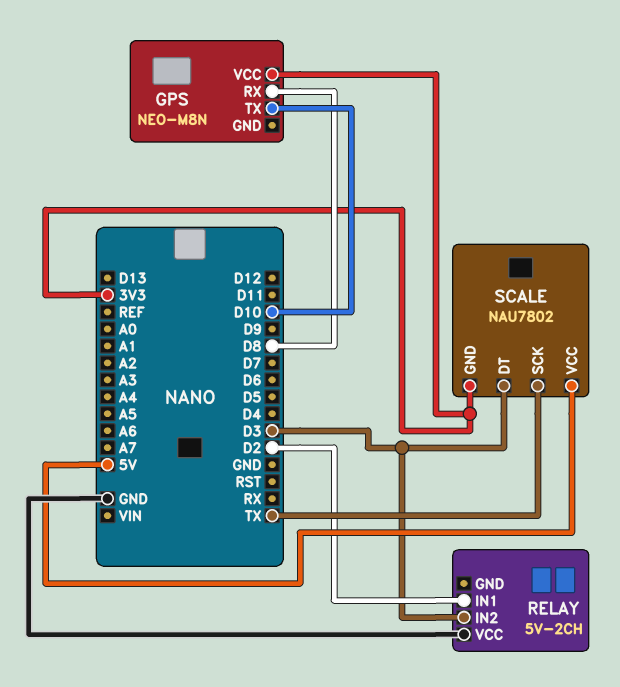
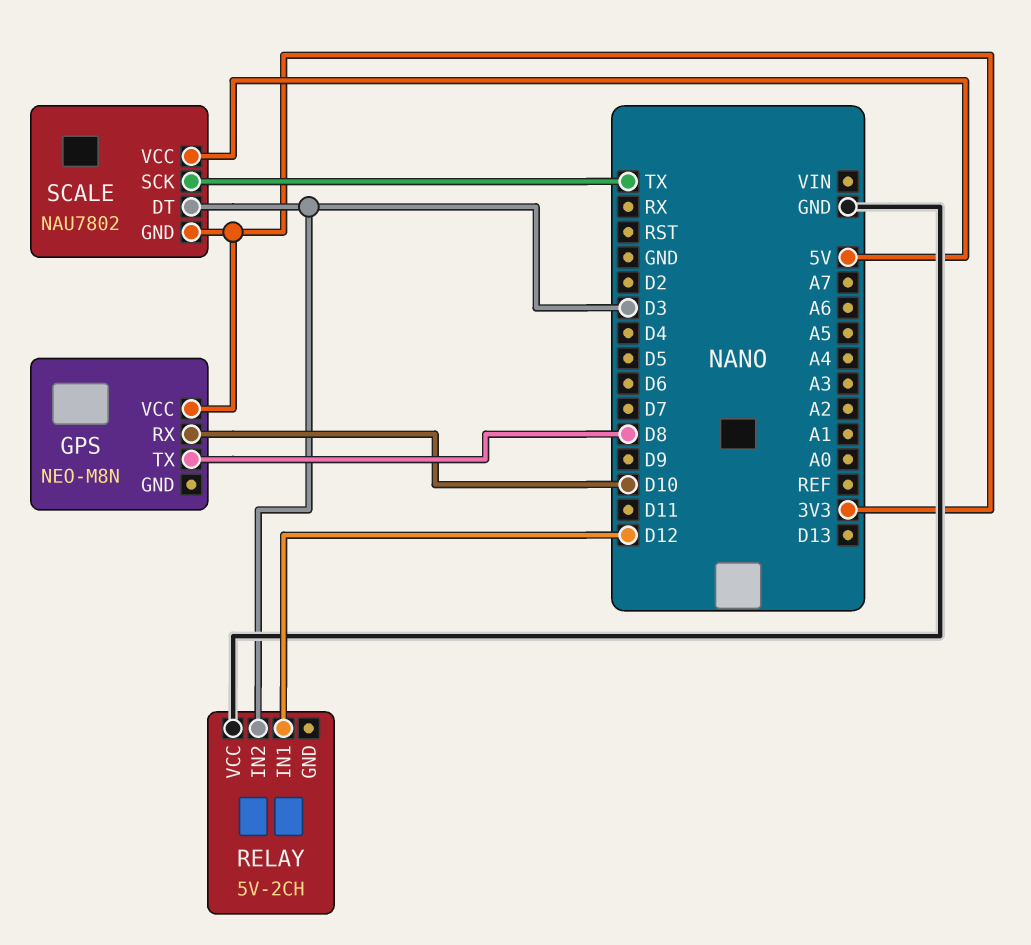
GPS pin RX: D8 -> D10
GPS pin TX: D10 -> D8
RELAY pin IN1: D2 -> D12

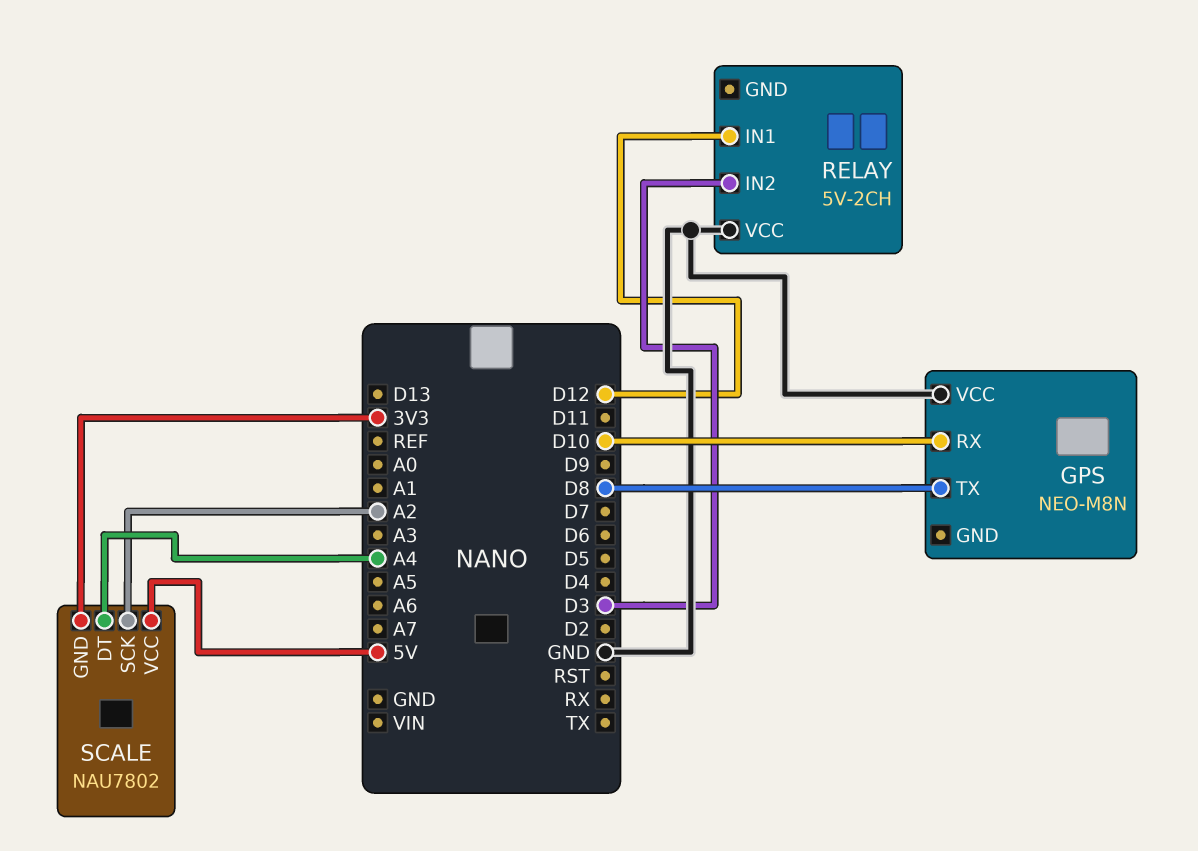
GPS pin VCC: 3V3 -> GND
SCALE pin DT: D3 -> A4
SCALE pin SCK: TX -> A2

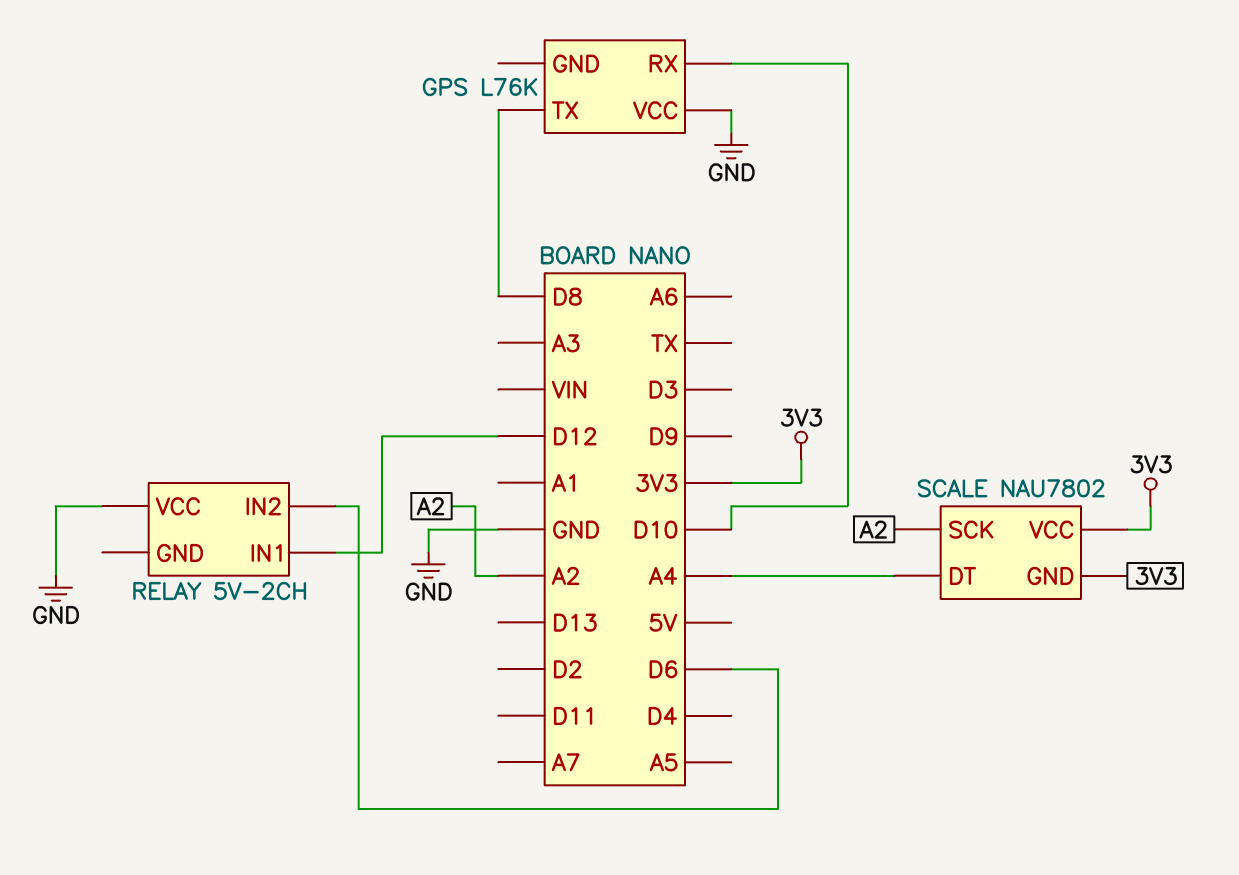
GPS: NEO-M8N -> L76K
RELAY pin IN2: D3 -> D6
SCALE pin VCC: 5V -> 3V3

